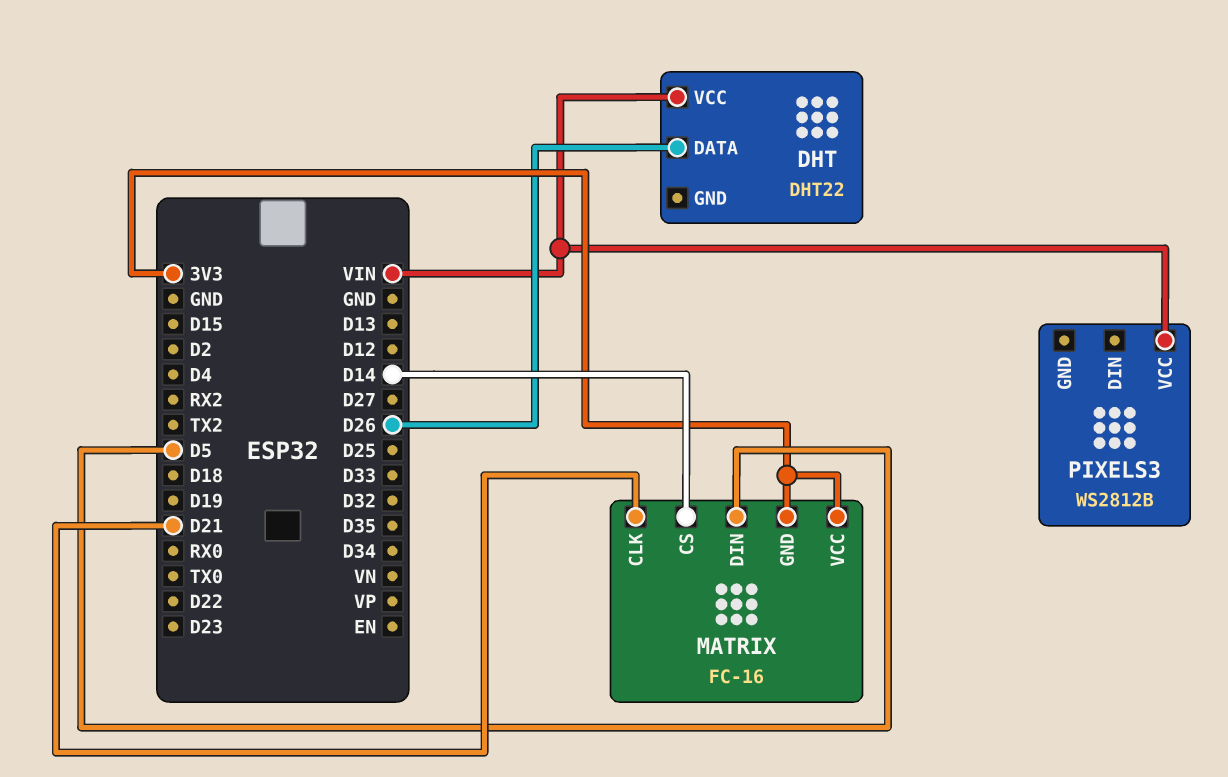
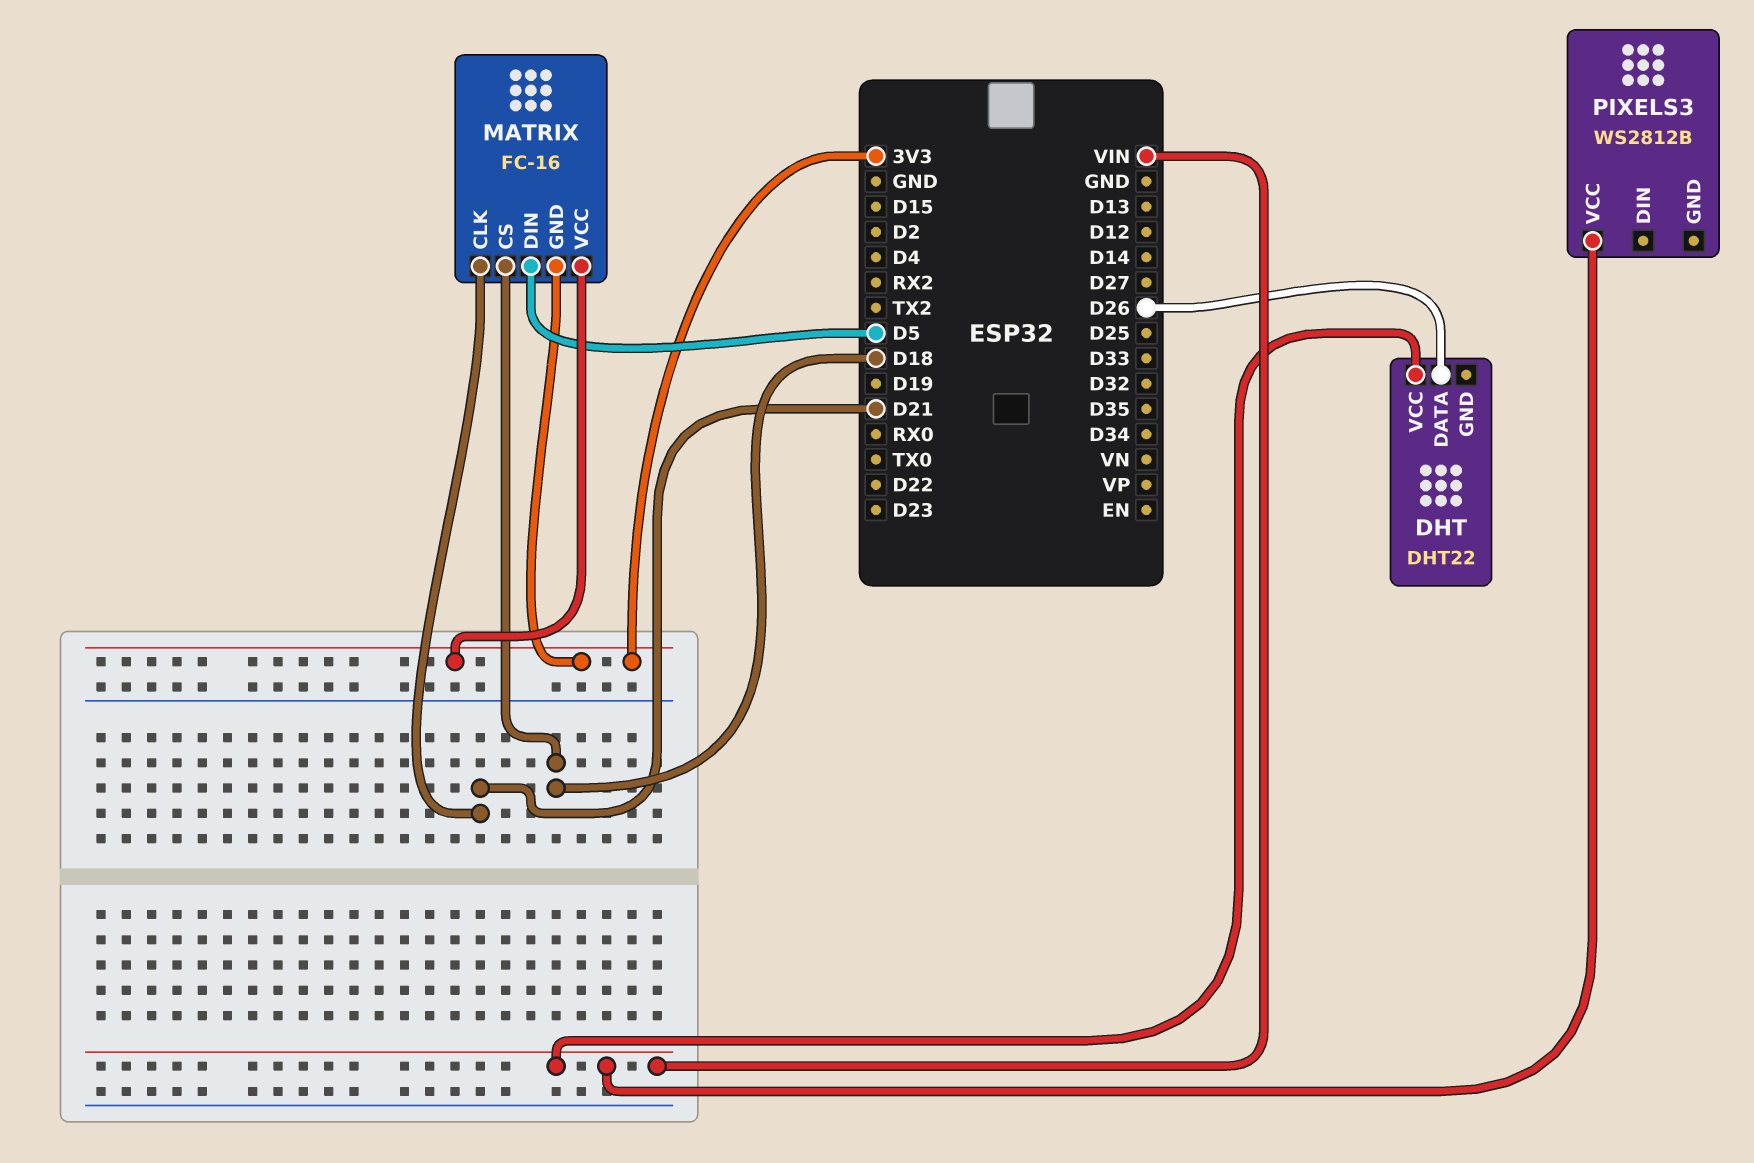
MATRIX pin CS: D14 -> D18

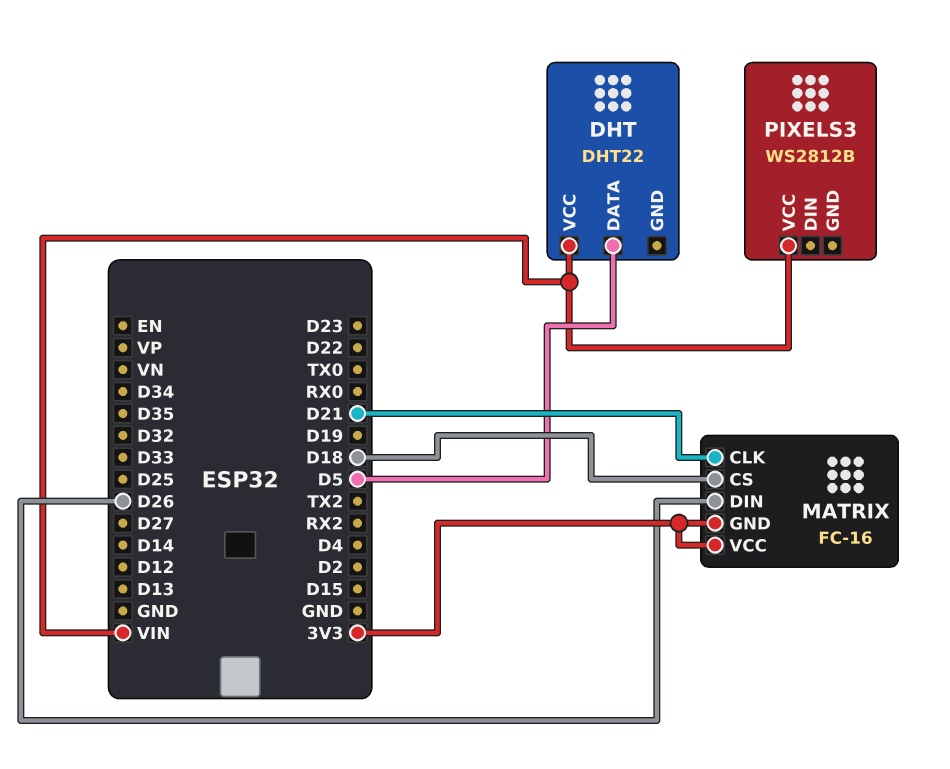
DHT pin DATA: D26 -> D5
MATRIX pin DIN: D5 -> D26

